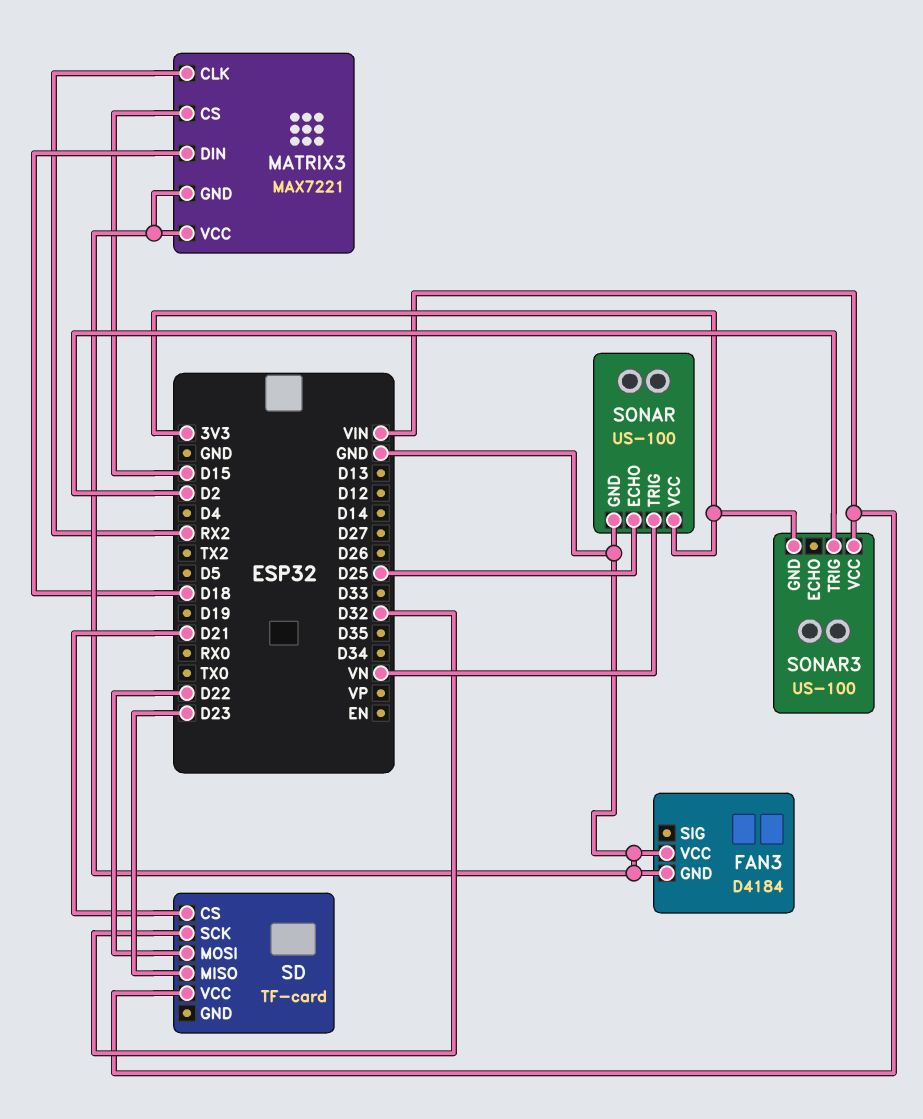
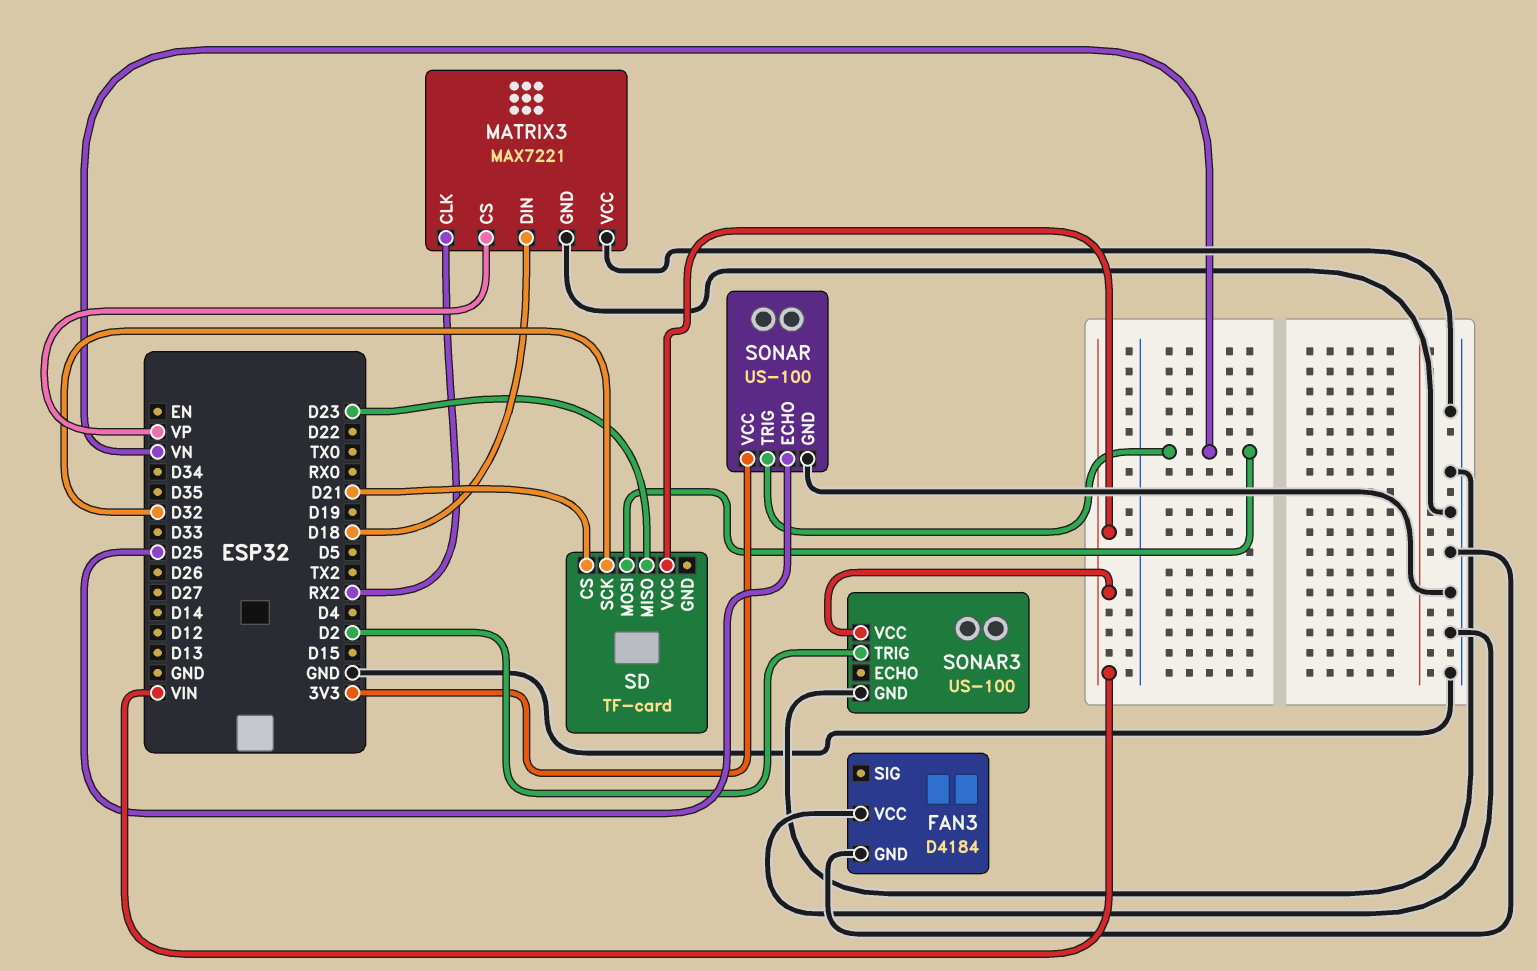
MATRIX3 pin CS: D15 -> VP
SD pin MOSI: D22 -> VN
SONAR3 pin GND: 3V3 -> GND

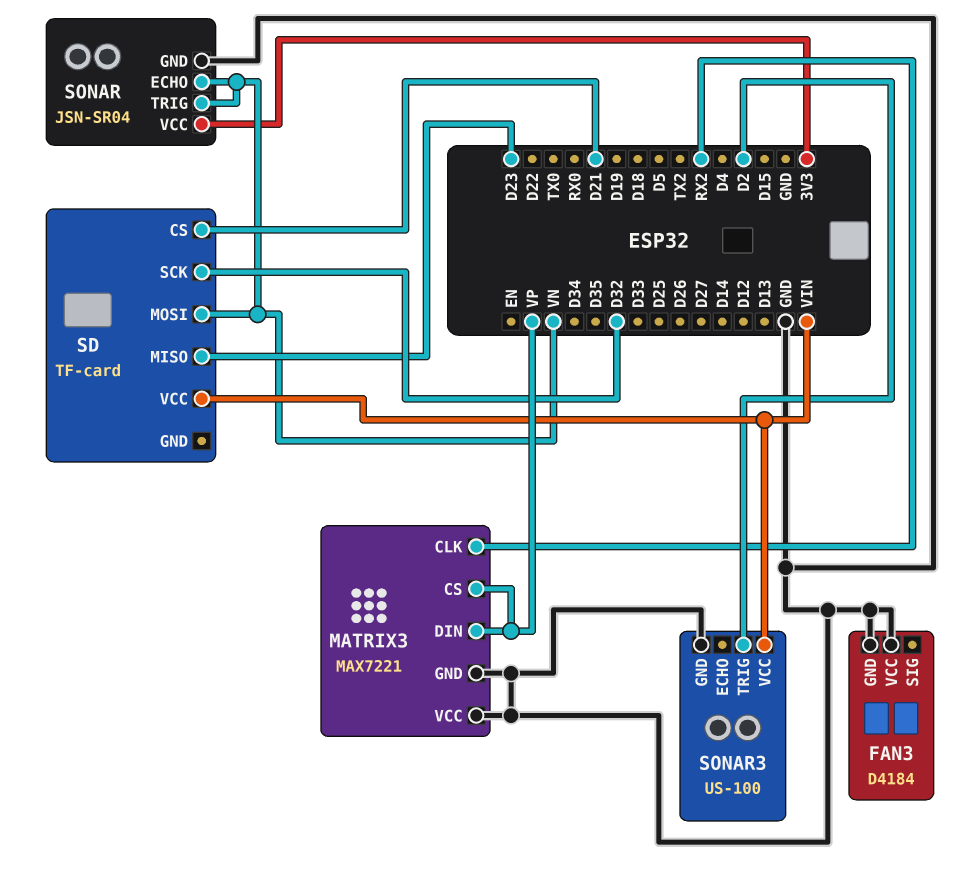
MATRIX3 pin DIN: D18 -> VP
SONAR: US-100 -> JSN-SR04
SONAR pin ECHO: D25 -> VN

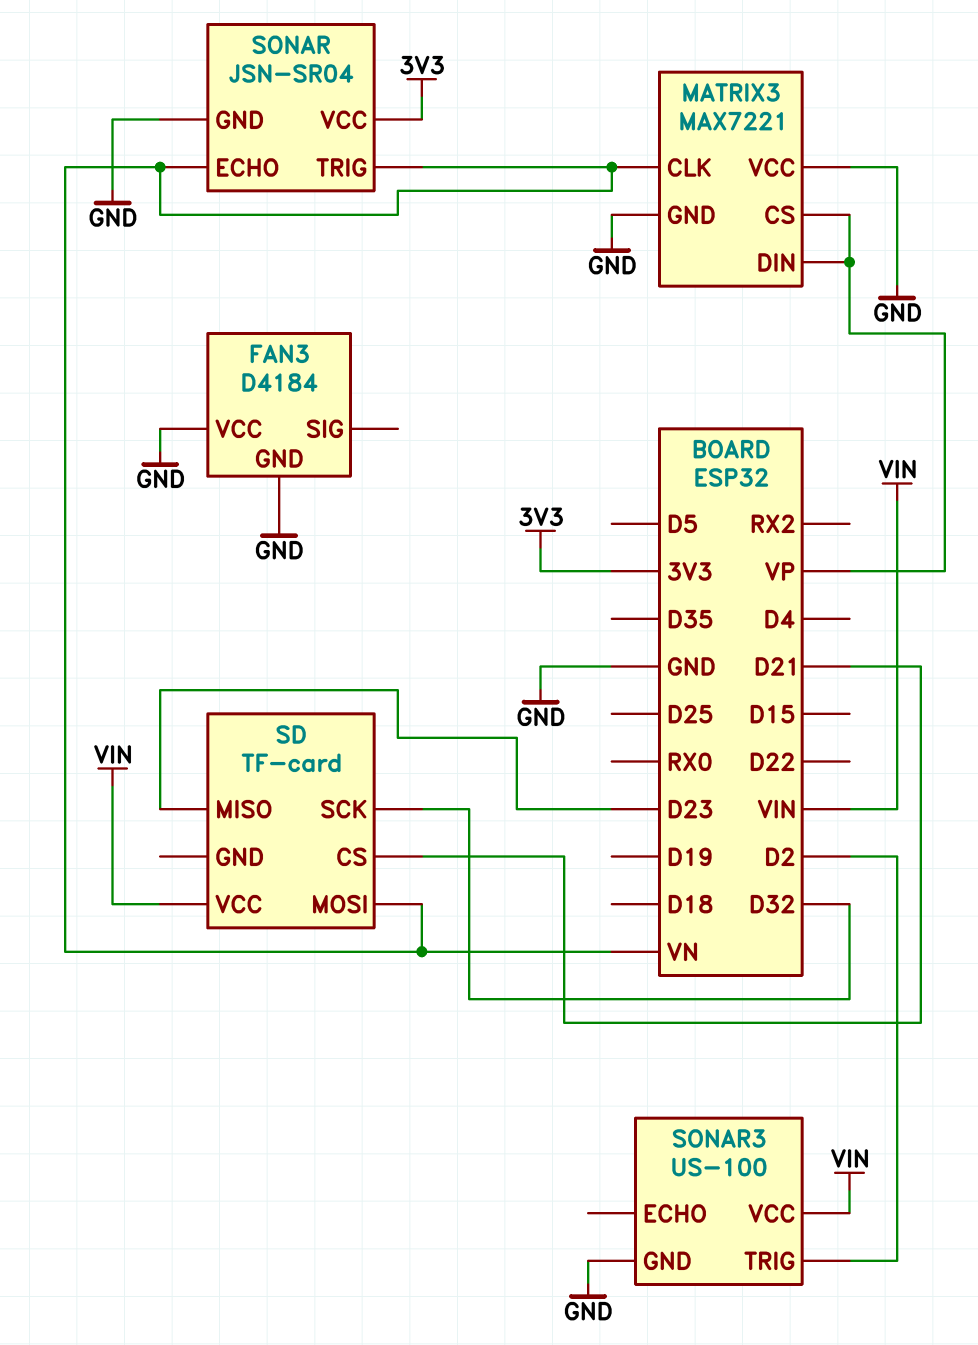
MATRIX3 pin CLK: RX2 -> VN

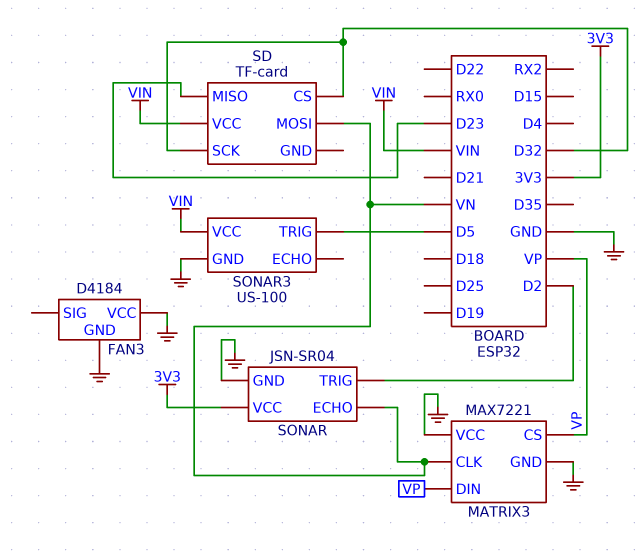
SD pin CS: D21 -> D32
SONAR pin TRIG: VN -> D2
SONAR3 pin TRIG: D2 -> D5

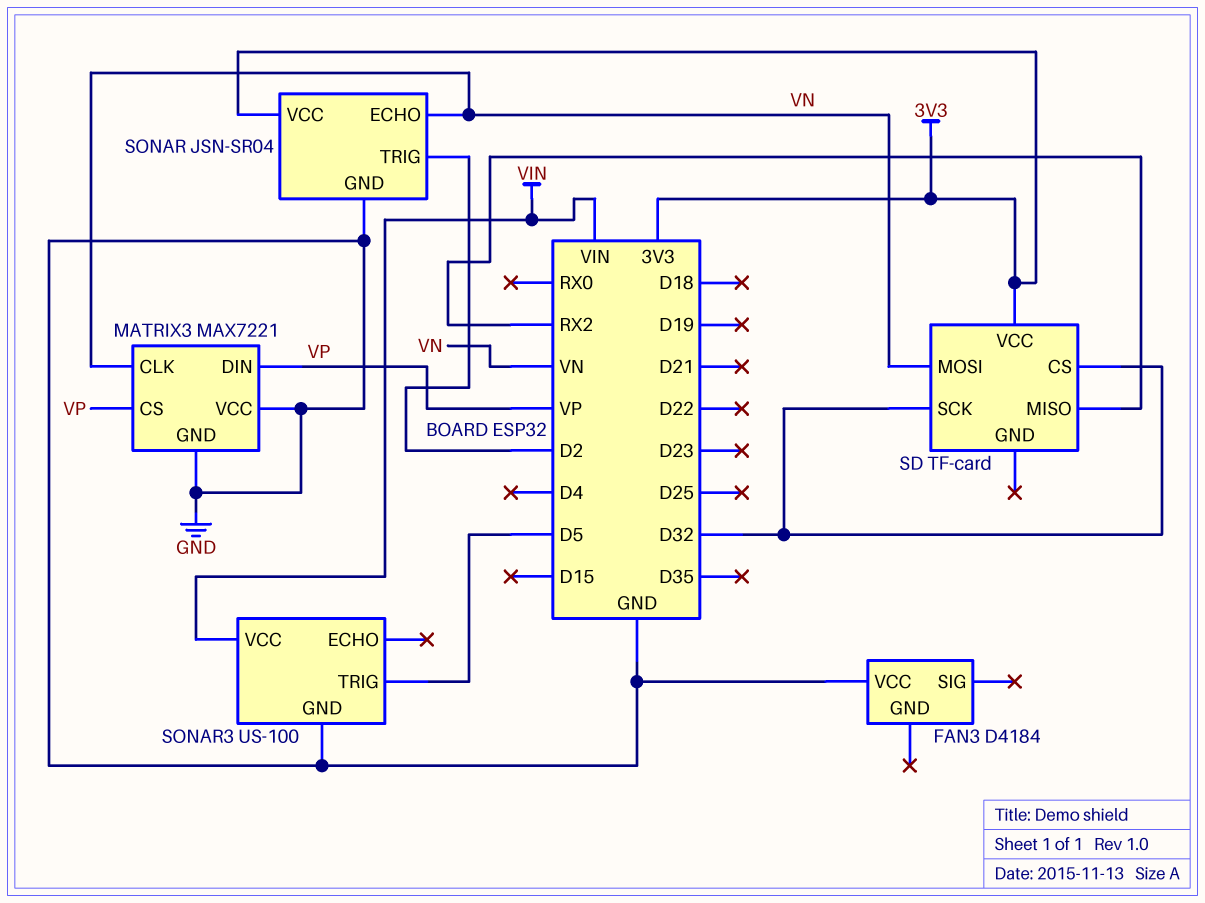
FAN3 pin GND: GND -> none
SD pin MISO: D23 -> RX2
SD pin VCC: VIN -> 3V3

